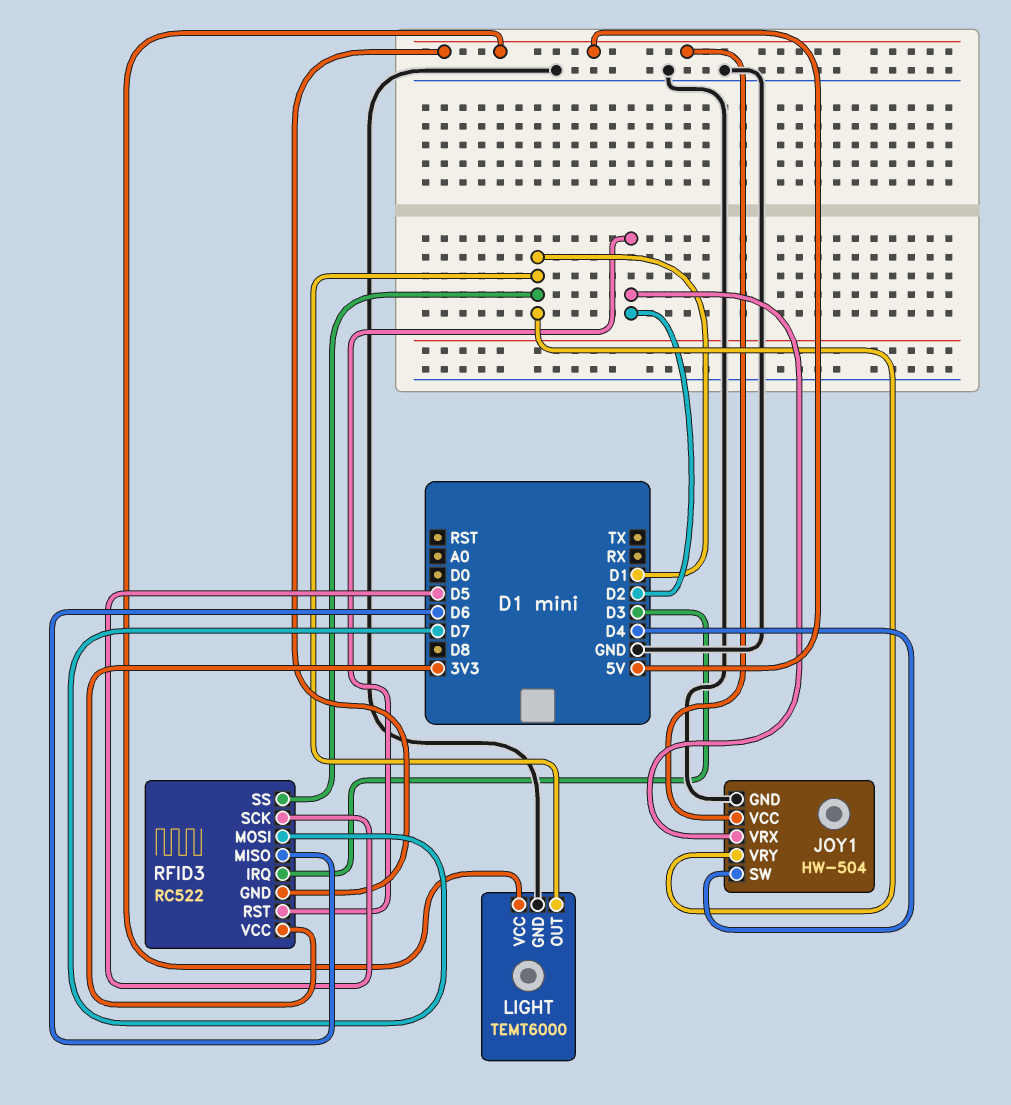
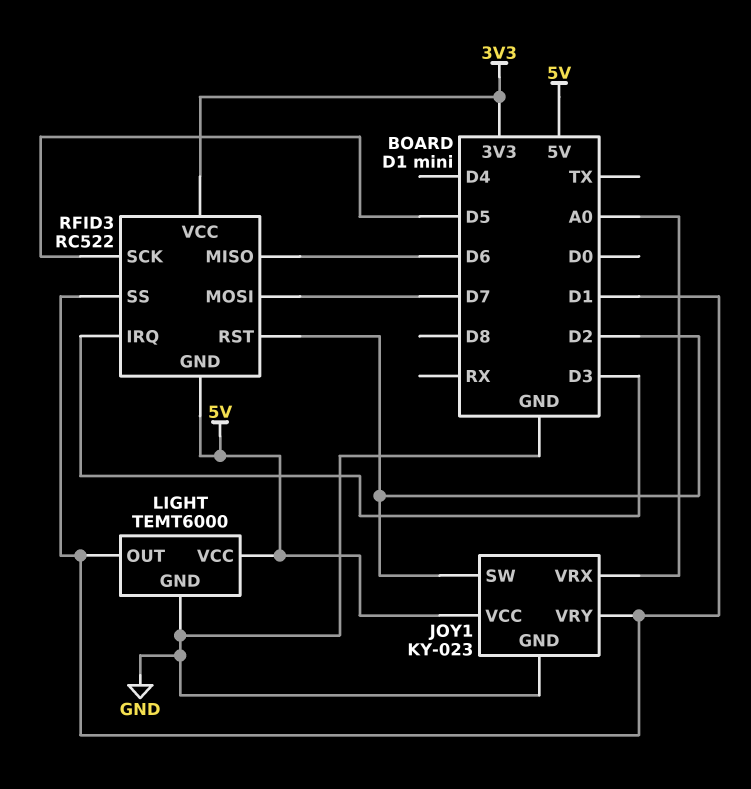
JOY1: HW-504 -> KY-023
JOY1 pin SW: D4 -> D2
JOY1 pin VRX: D2 -> A0

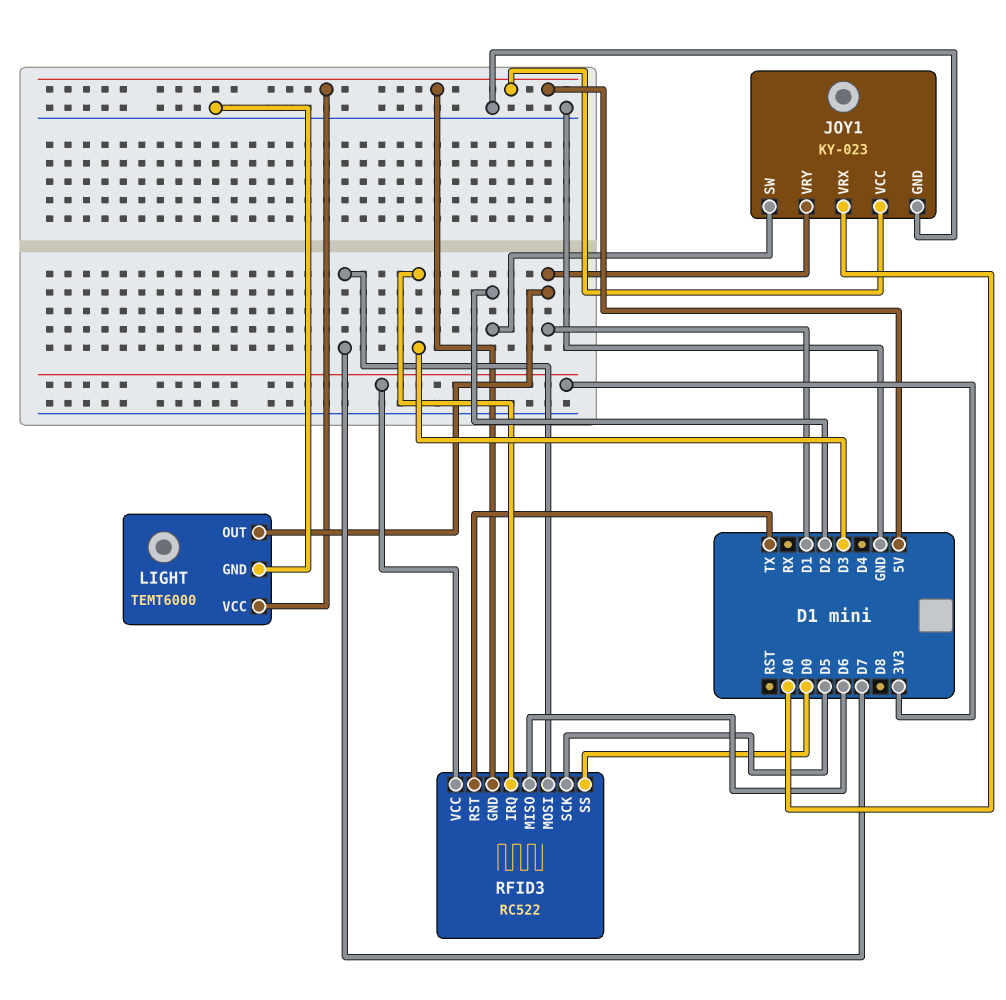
RFID3 pin RST: D2 -> TX
RFID3 pin SS: D1 -> D0

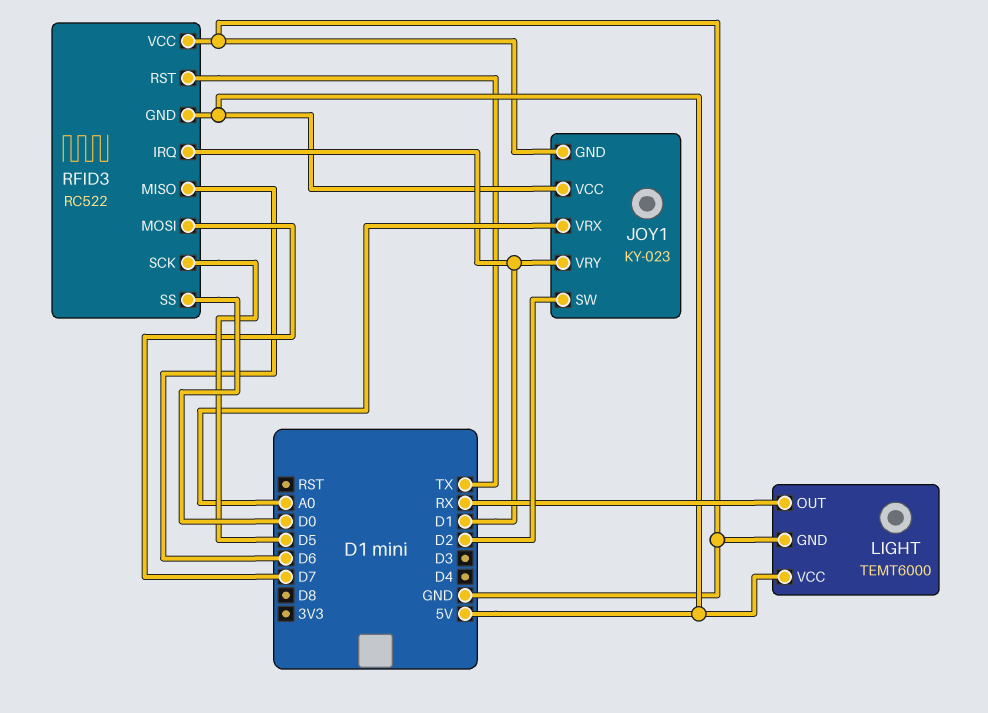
LIGHT pin OUT: D1 -> RX
RFID3 pin IRQ: D3 -> D1
RFID3 pin VCC: 3V3 -> GND

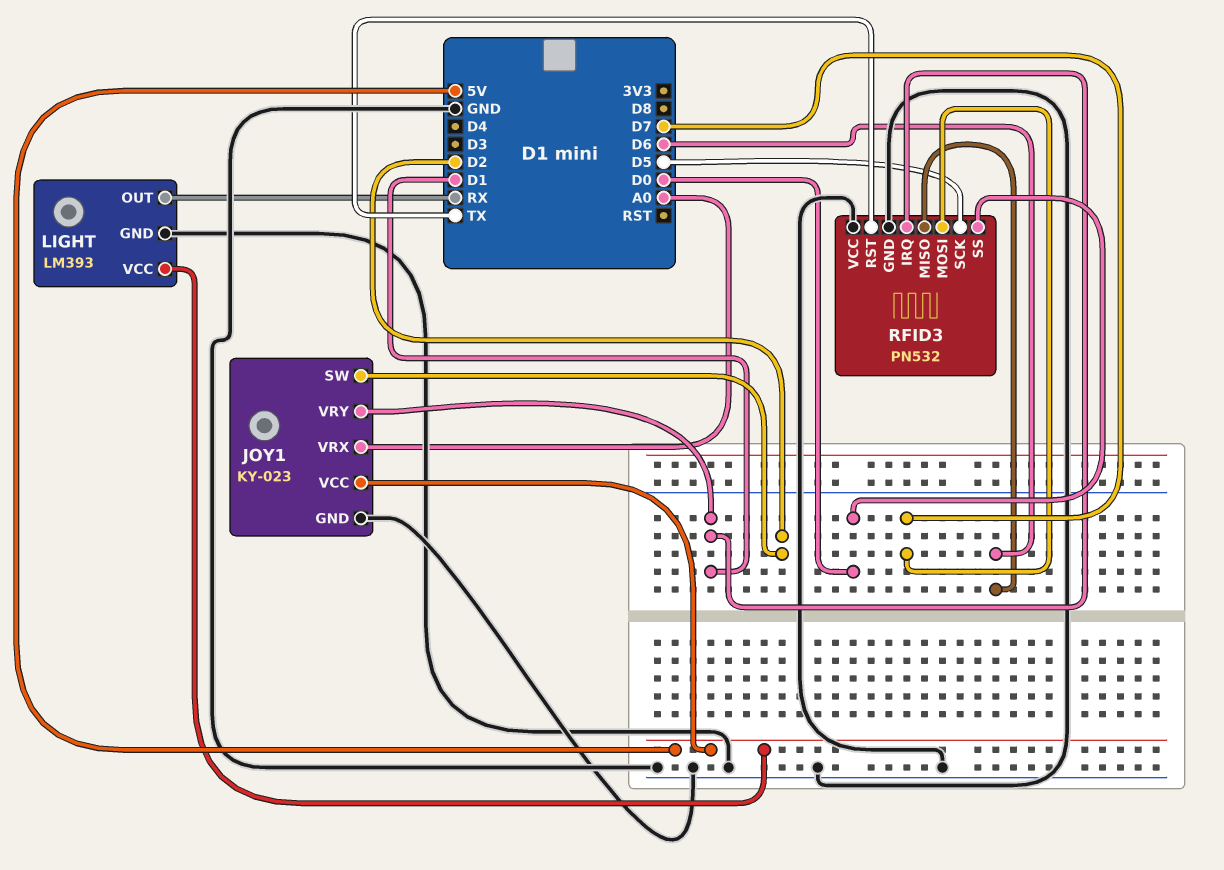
LIGHT: TEMT6000 -> LM393
RFID3: RC522 -> PN532
RFID3 pin GND: 5V -> GND

